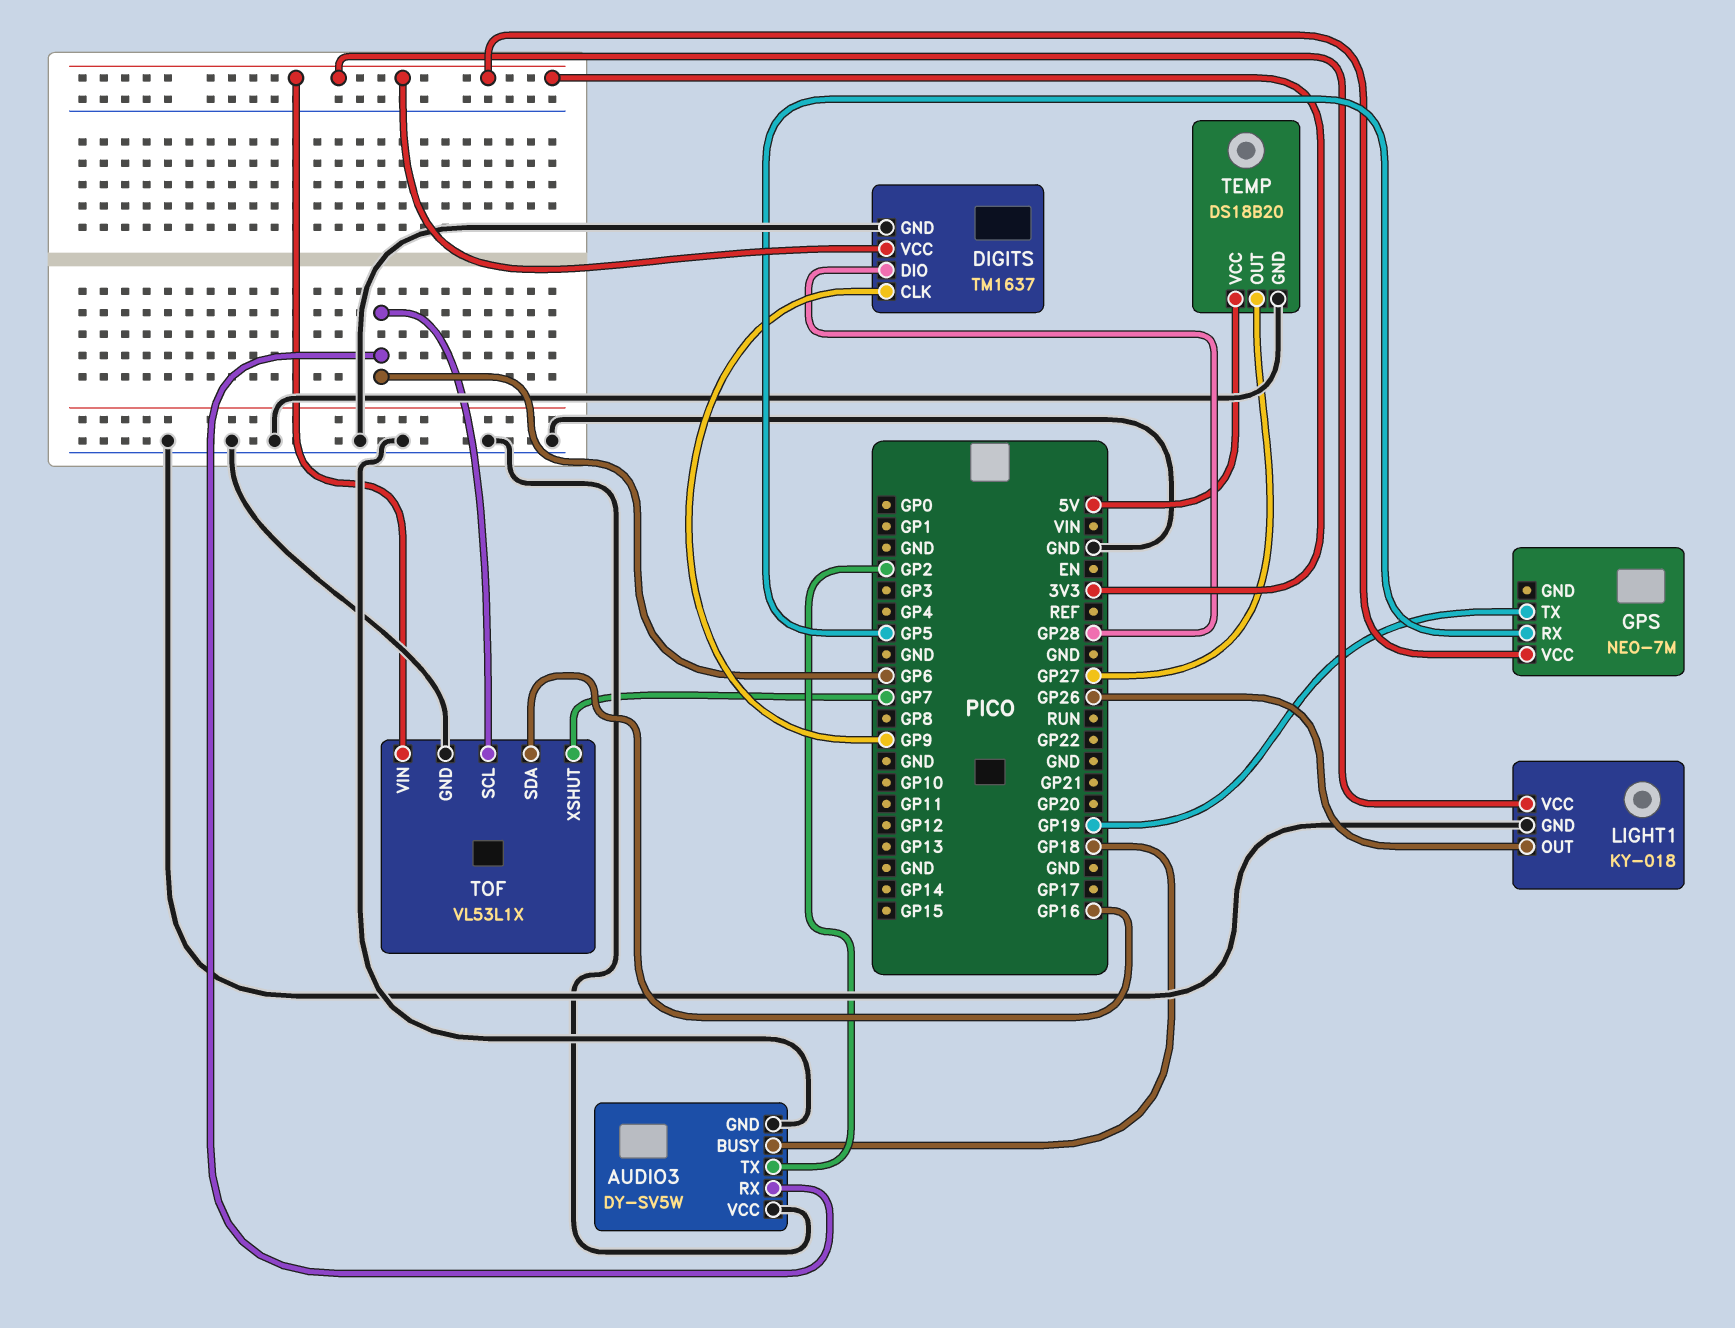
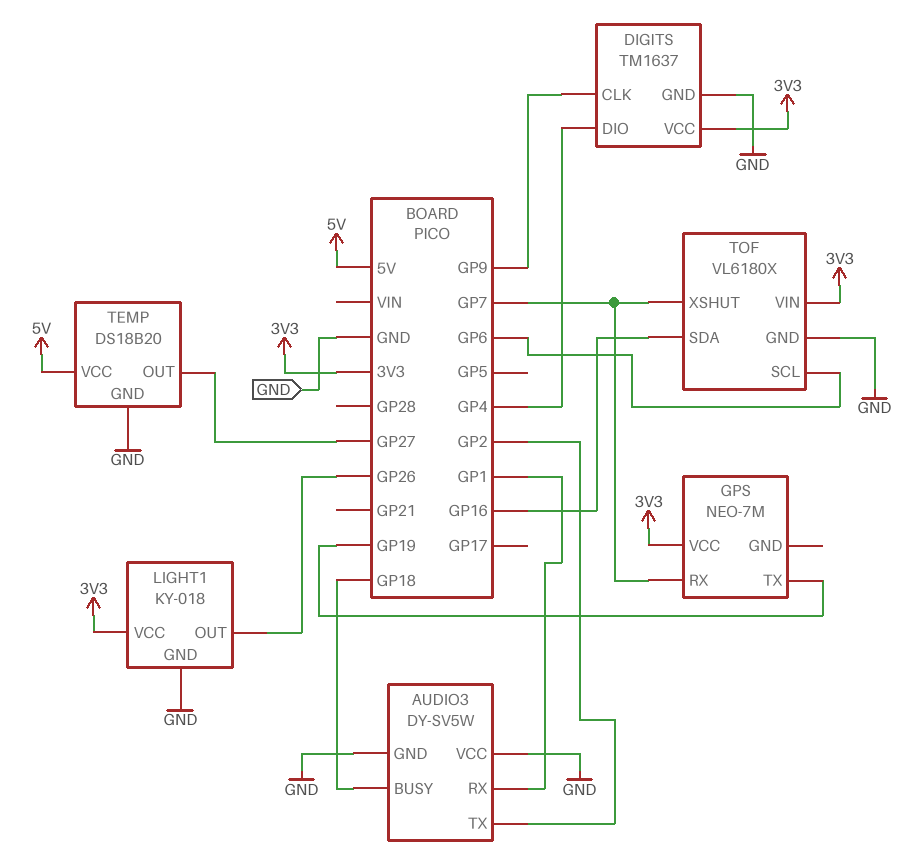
AUDIO3 pin RX: GP6 -> GP1
DIGITS pin DIO: GP28 -> GP4
GPS pin RX: GP5 -> GP7
TOF: VL53L1X -> VL6180X

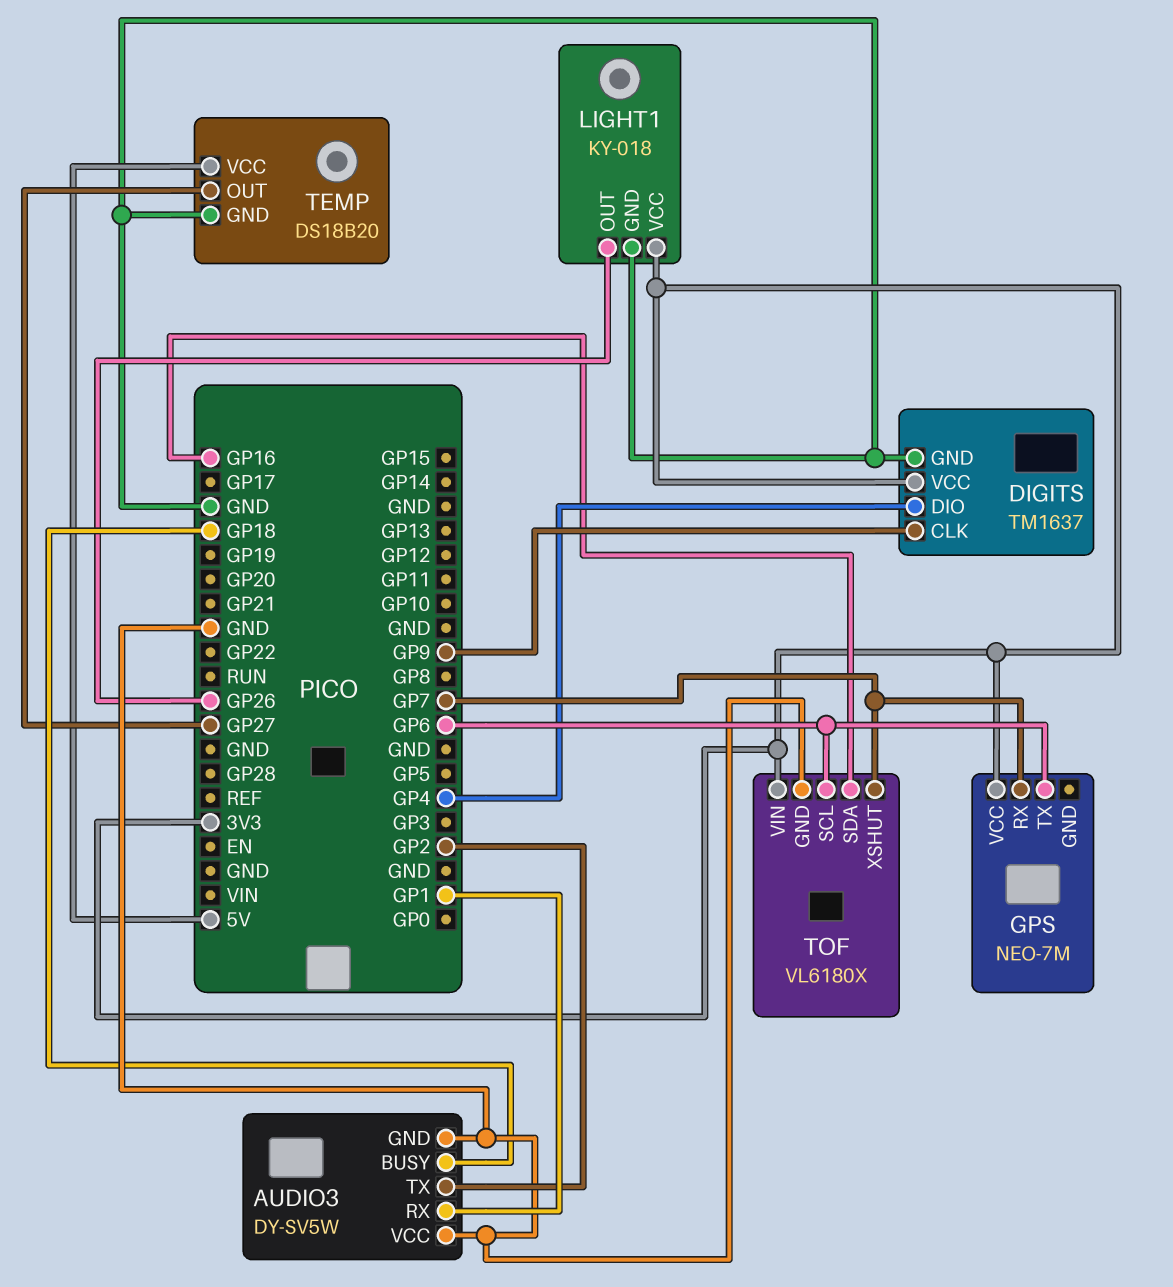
GPS pin TX: GP19 -> GP6

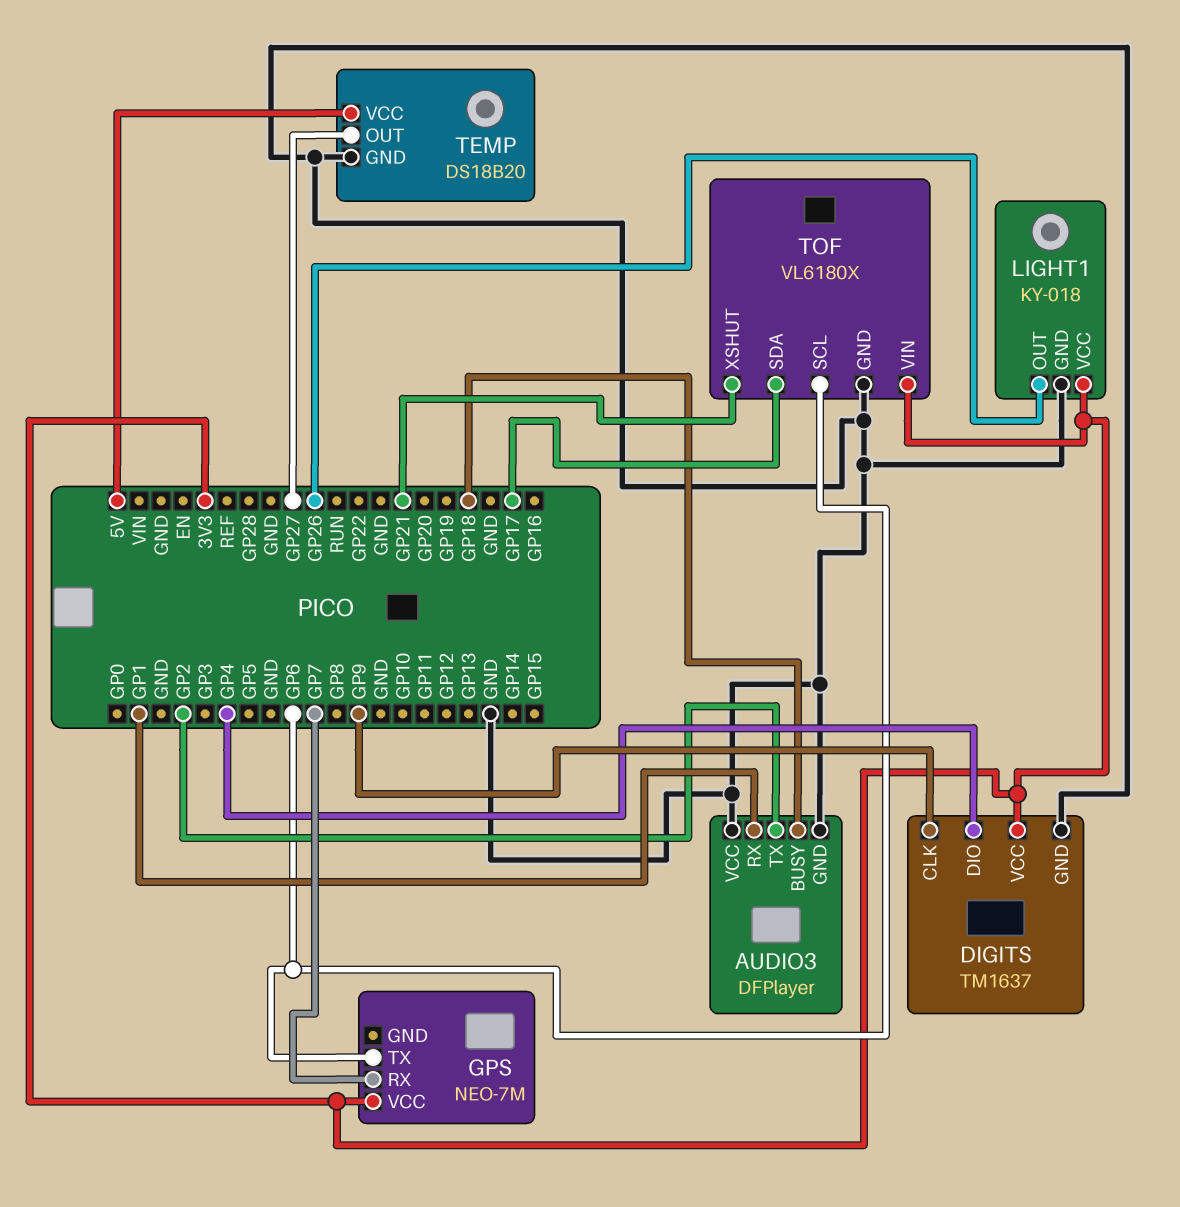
AUDIO3: DY-SV5W -> DFPlayer
TOF pin SDA: GP16 -> GP17
TOF pin XSHUT: GP7 -> GP21

